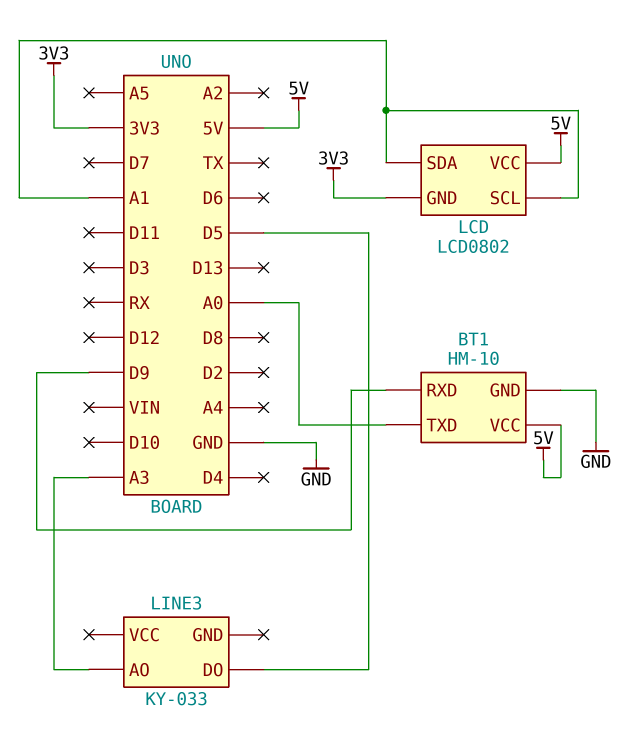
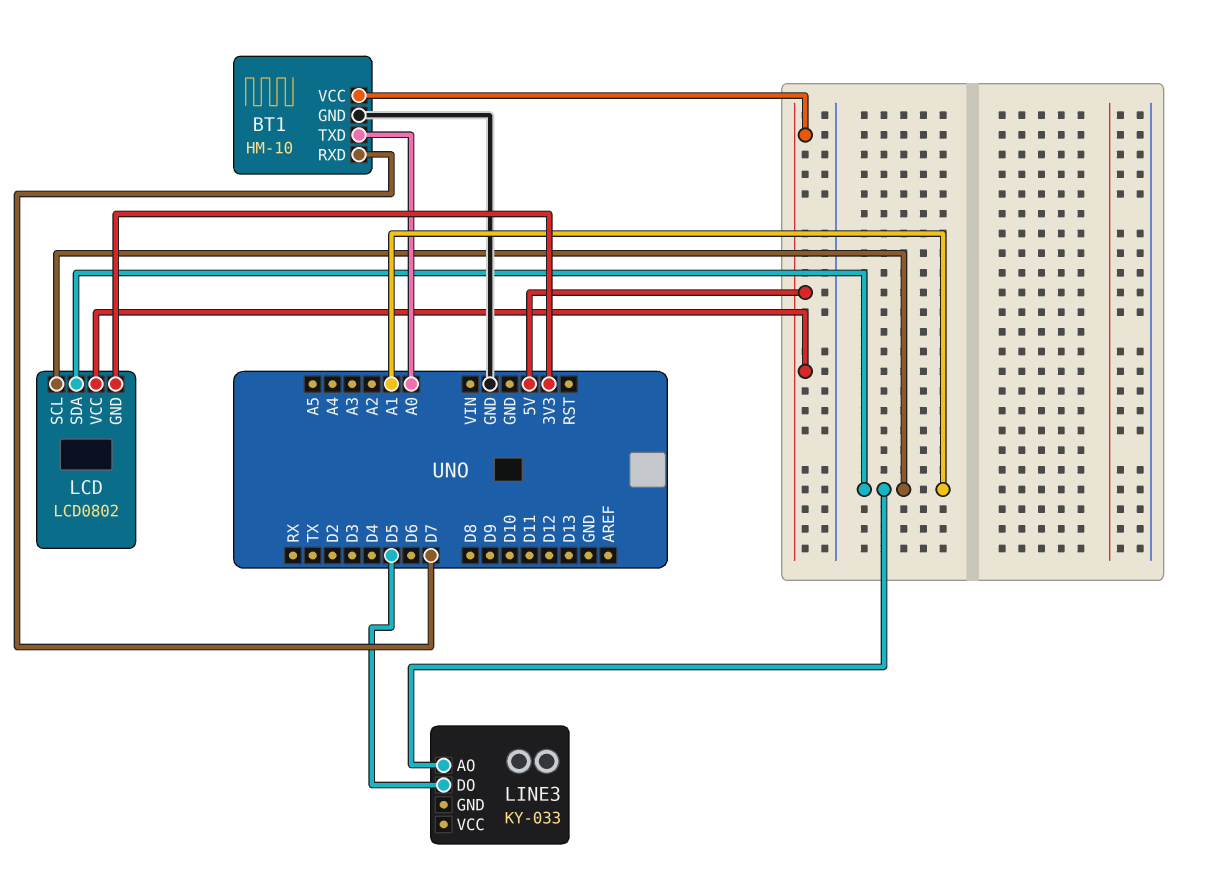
BT1 pin RXD: D9 -> D7
LINE3 pin AO: A3 -> A1

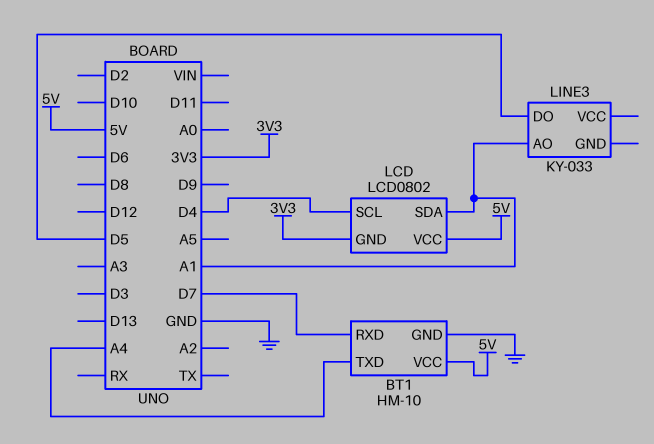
BT1 pin TXD: A0 -> A4
LCD pin SCL: A1 -> D4

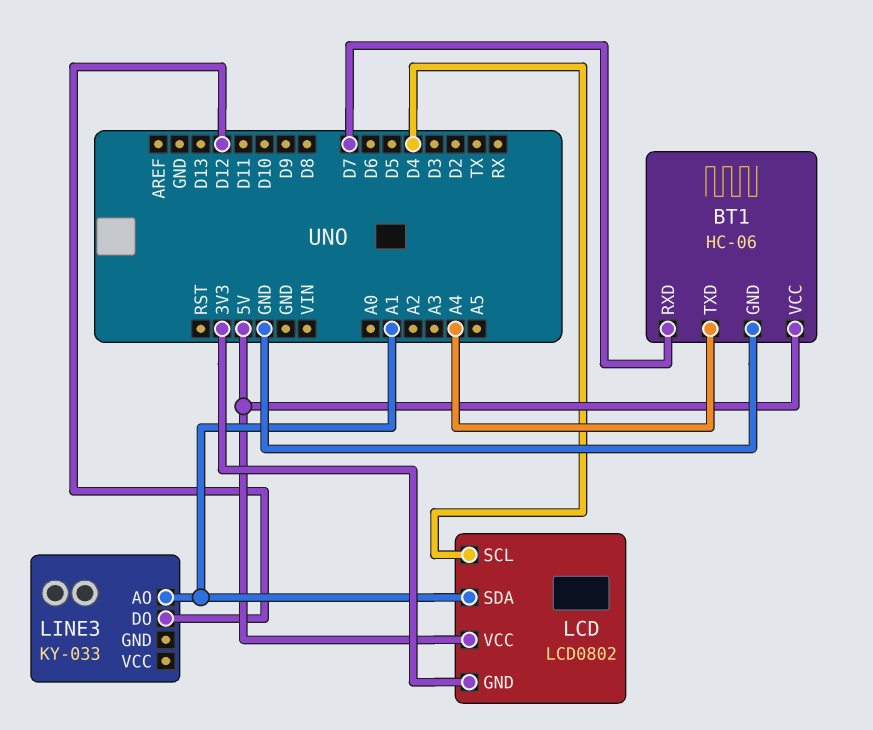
BT1: HM-10 -> HC-06
LINE3 pin DO: D5 -> D12

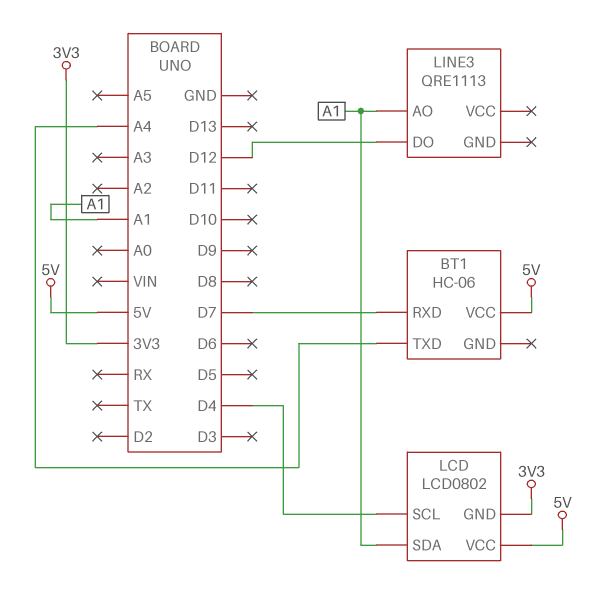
BT1 pin GND: GND -> none
LINE3: KY-033 -> QRE1113

